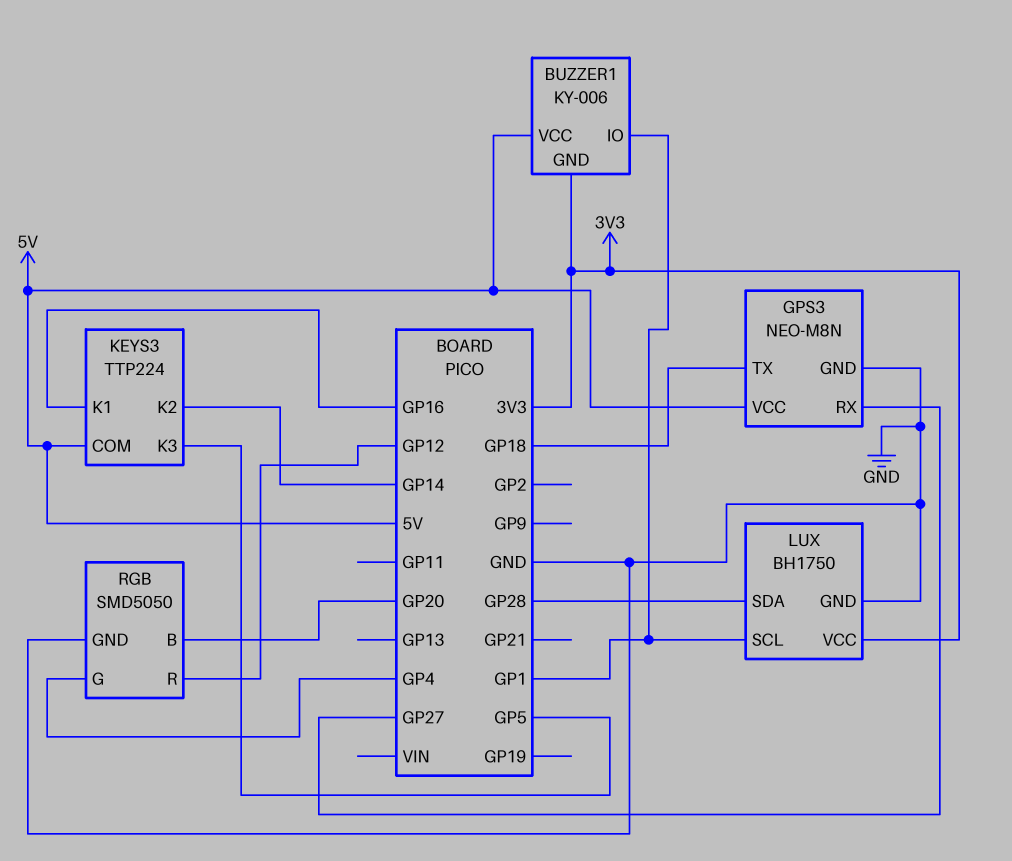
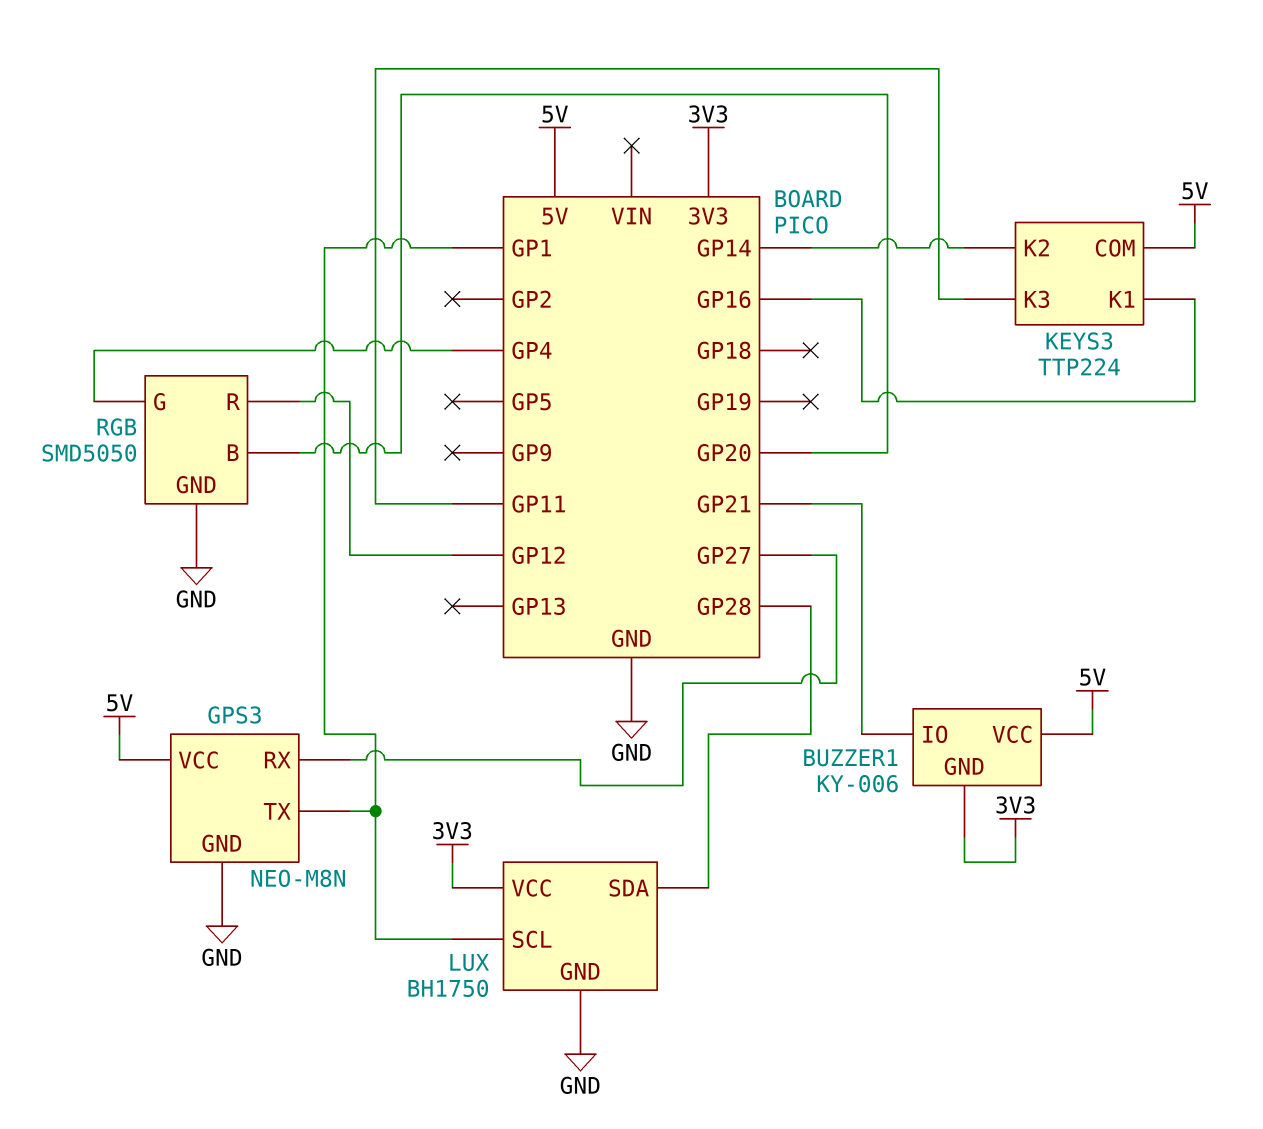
BUZZER1 pin IO: GP1 -> GP21
GPS3 pin TX: GP18 -> GP1
KEYS3 pin K3: GP5 -> GP11

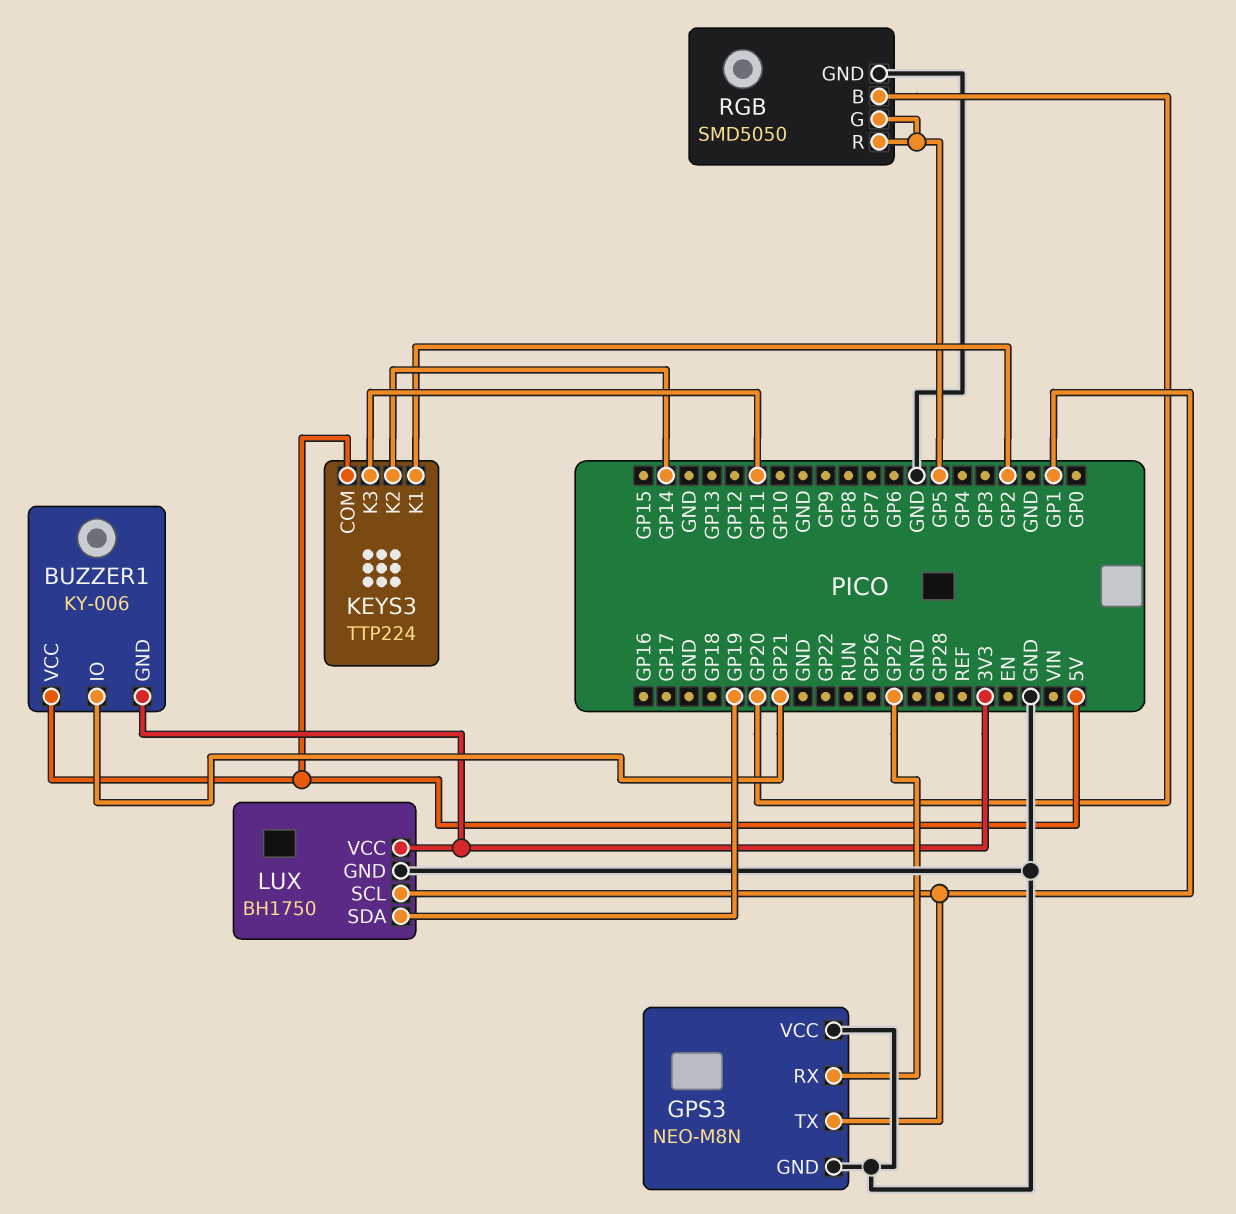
GPS3 pin VCC: 5V -> GND
KEYS3 pin K1: GP16 -> GP2
LUX pin SDA: GP28 -> GP19
RGB pin G: GP4 -> GP5
RGB pin R: GP12 -> GP5

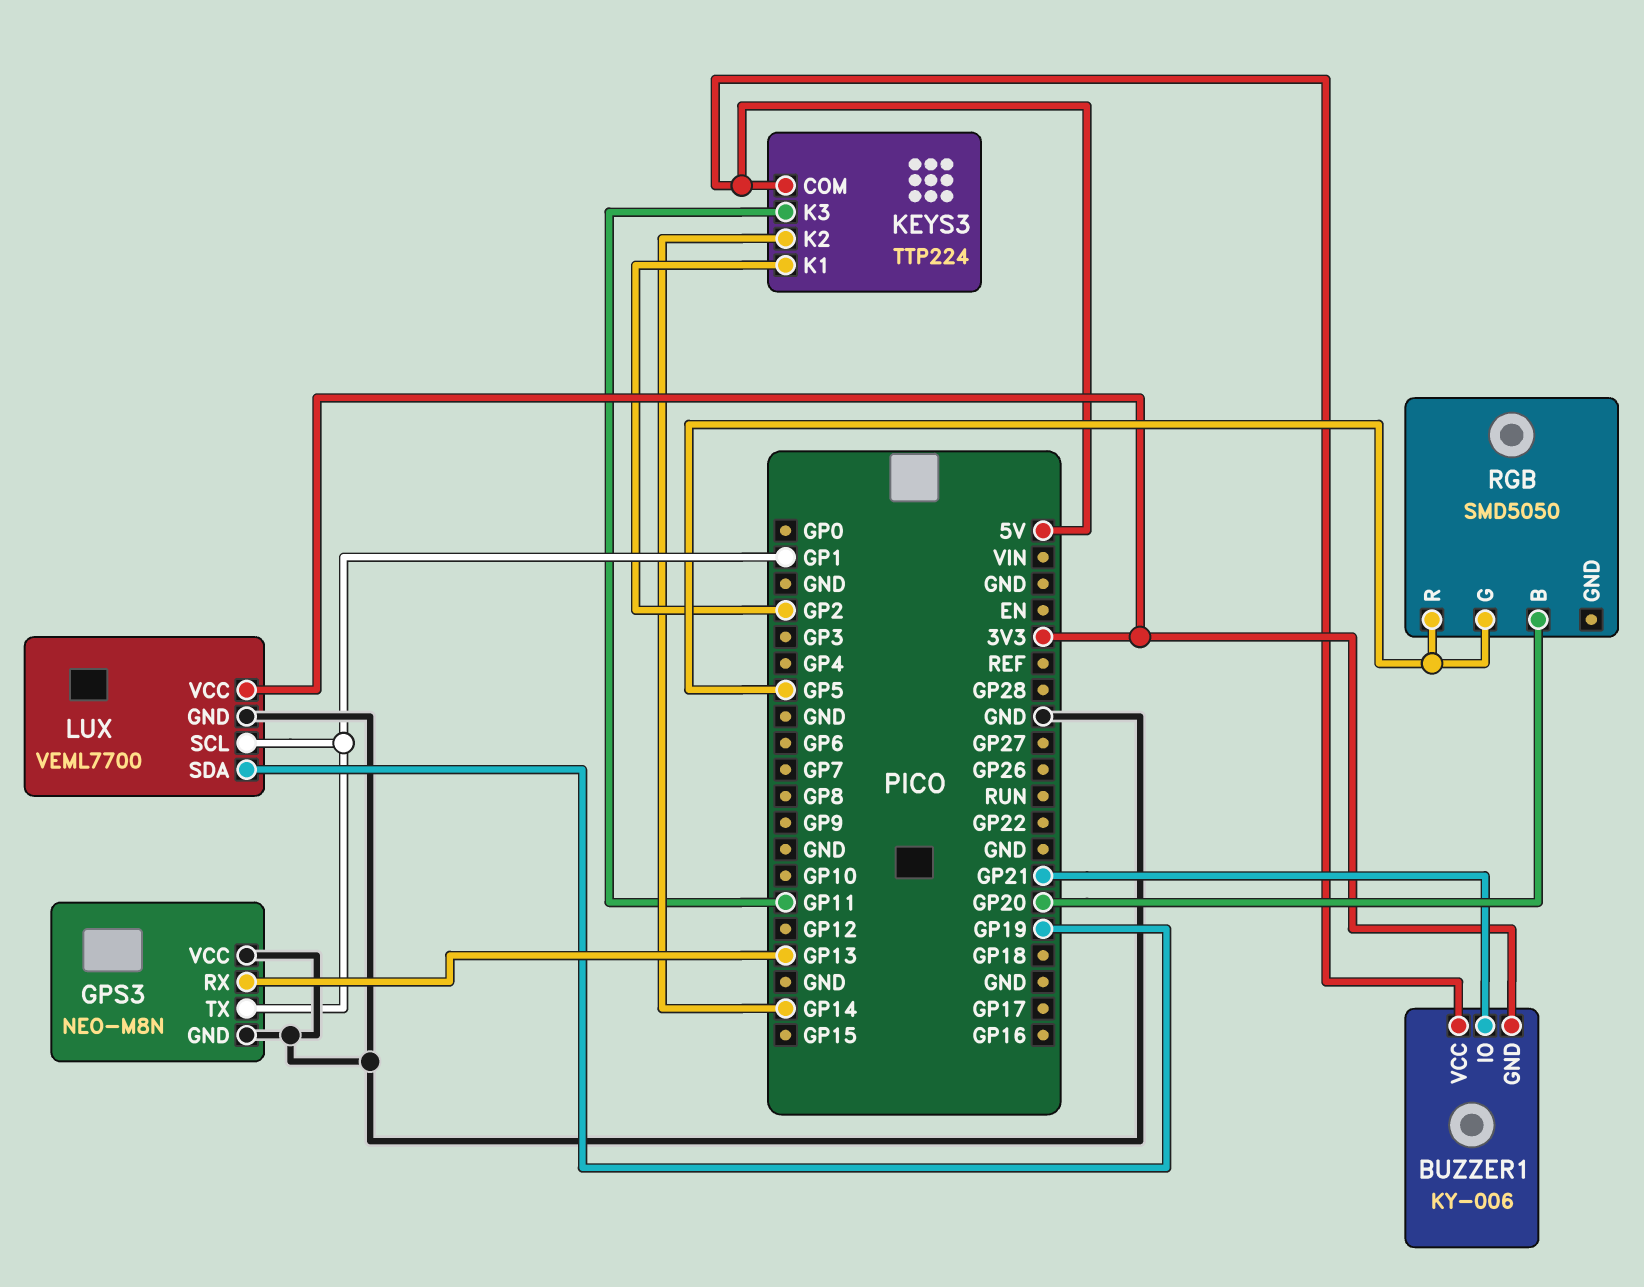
GPS3 pin RX: GP27 -> GP13
LUX: BH1750 -> VEML7700
RGB pin GND: GND -> none

